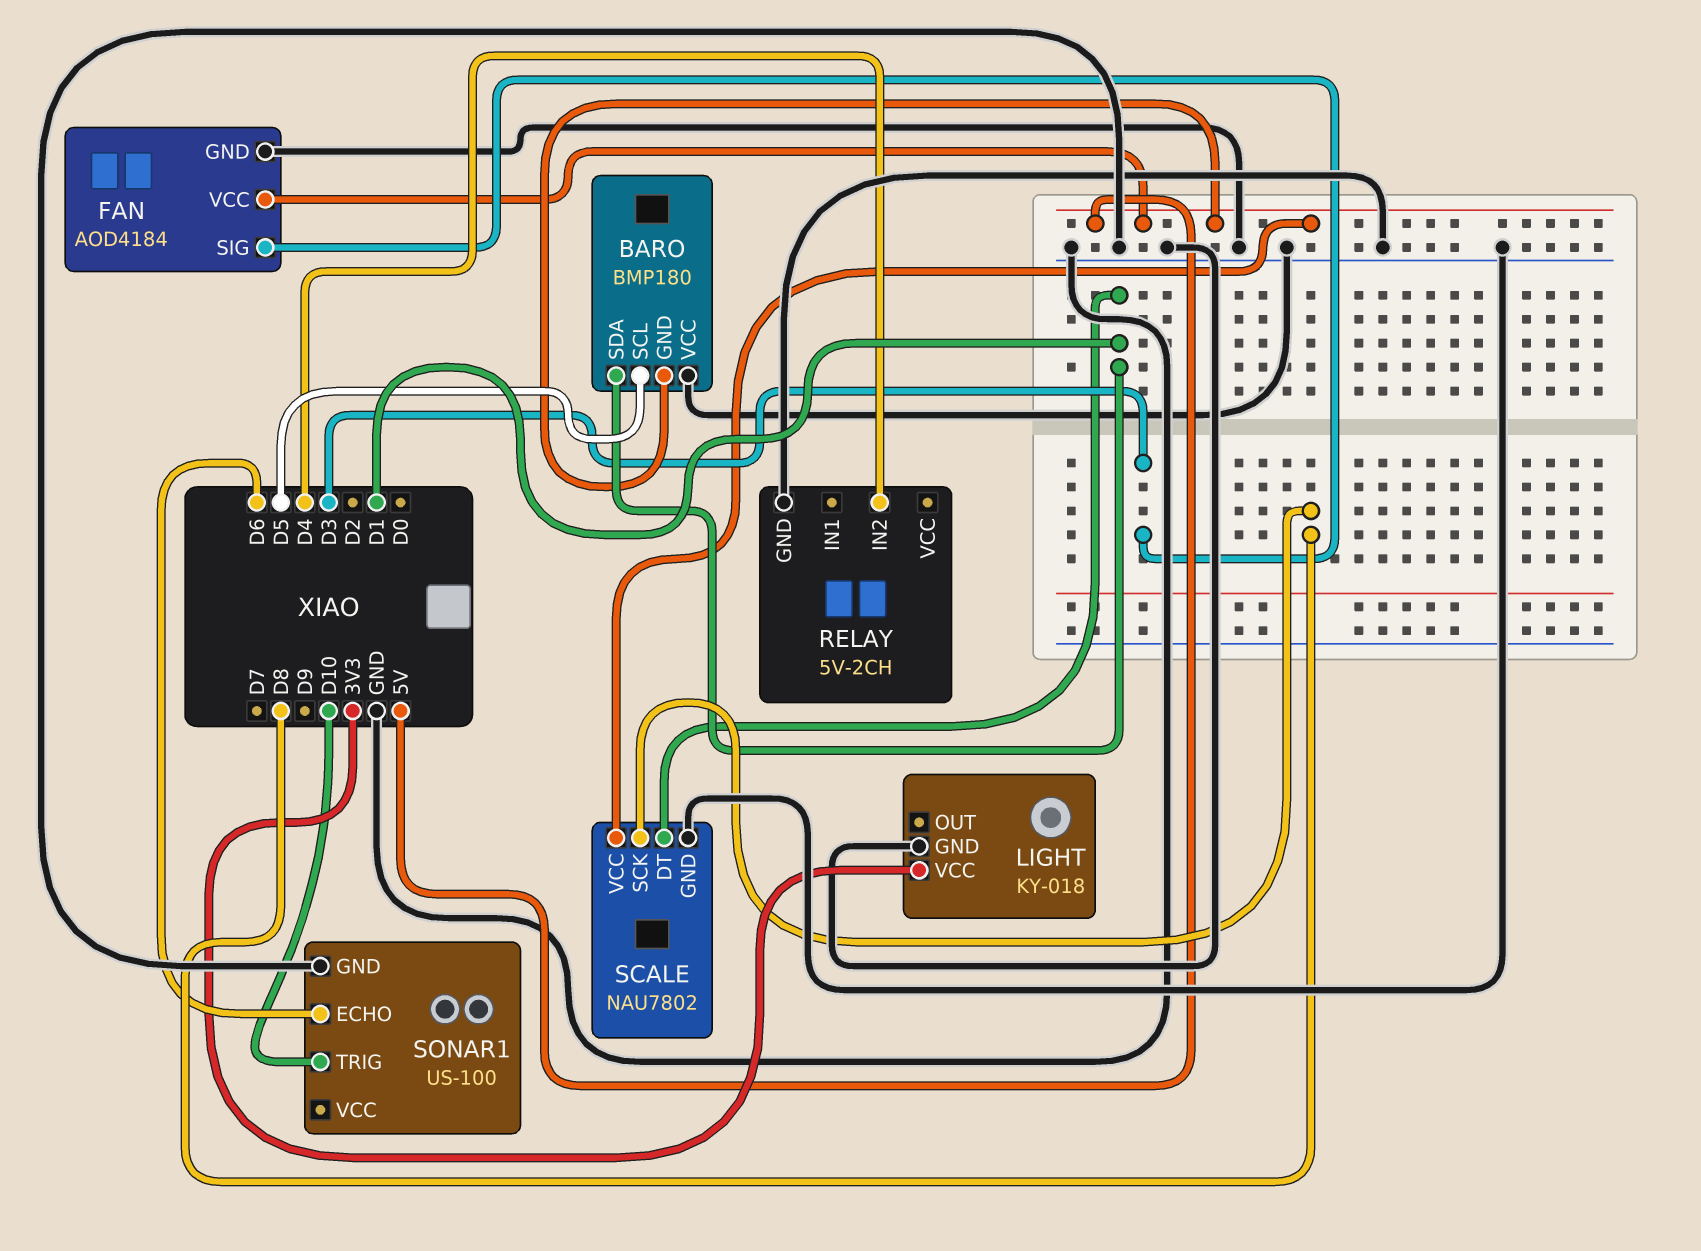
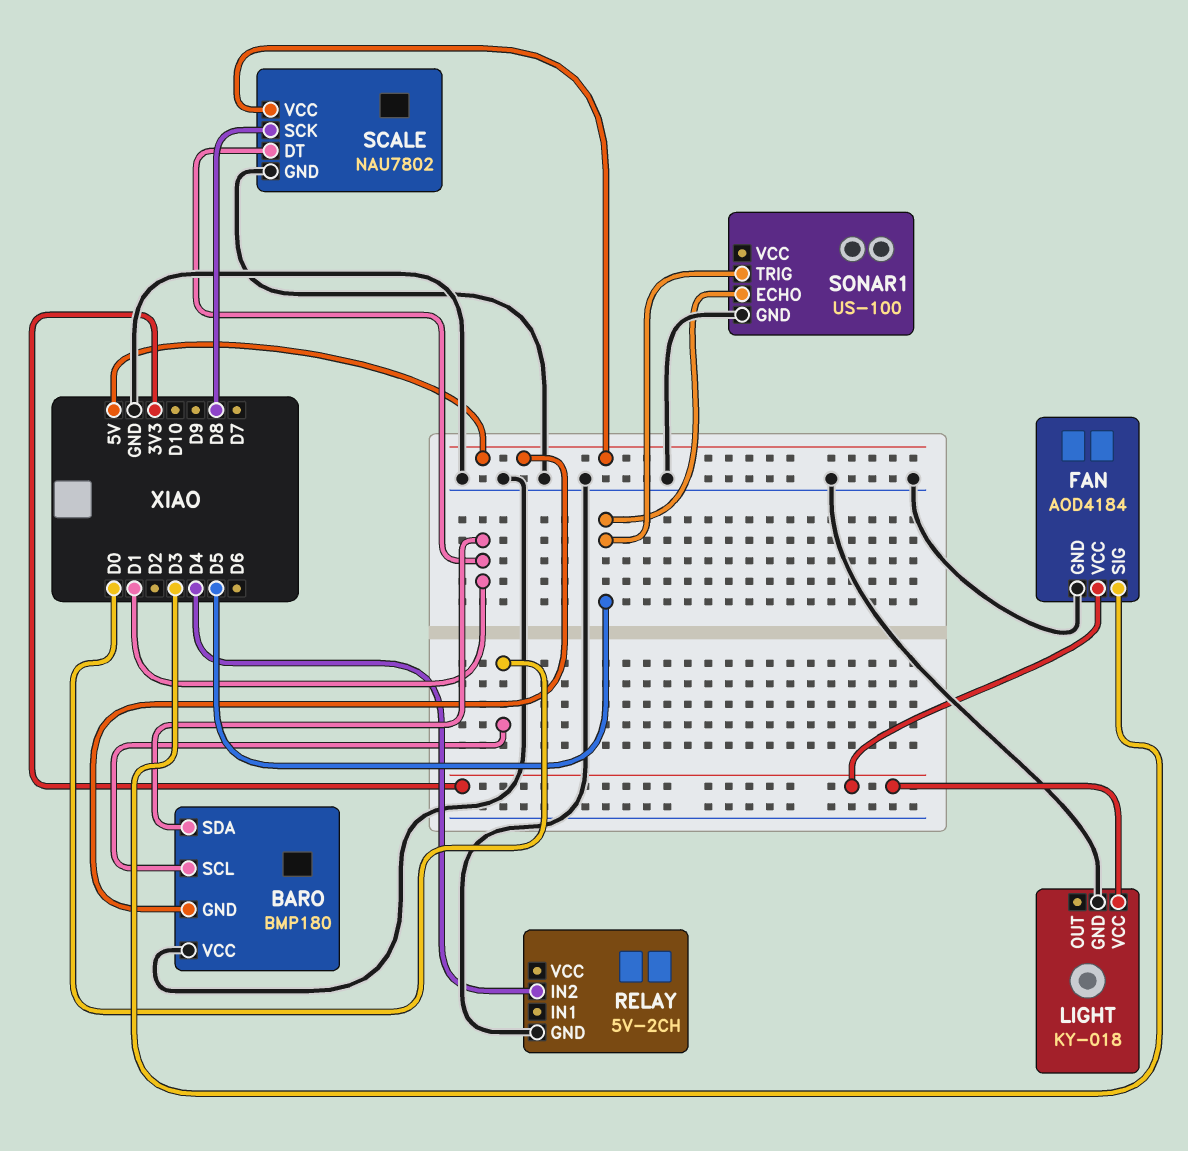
BARO pin SCL: D5 -> D0
FAN pin VCC: 5V -> 3V3
SONAR1 pin ECHO: D6 -> D5
SONAR1 pin TRIG: D10 -> D5

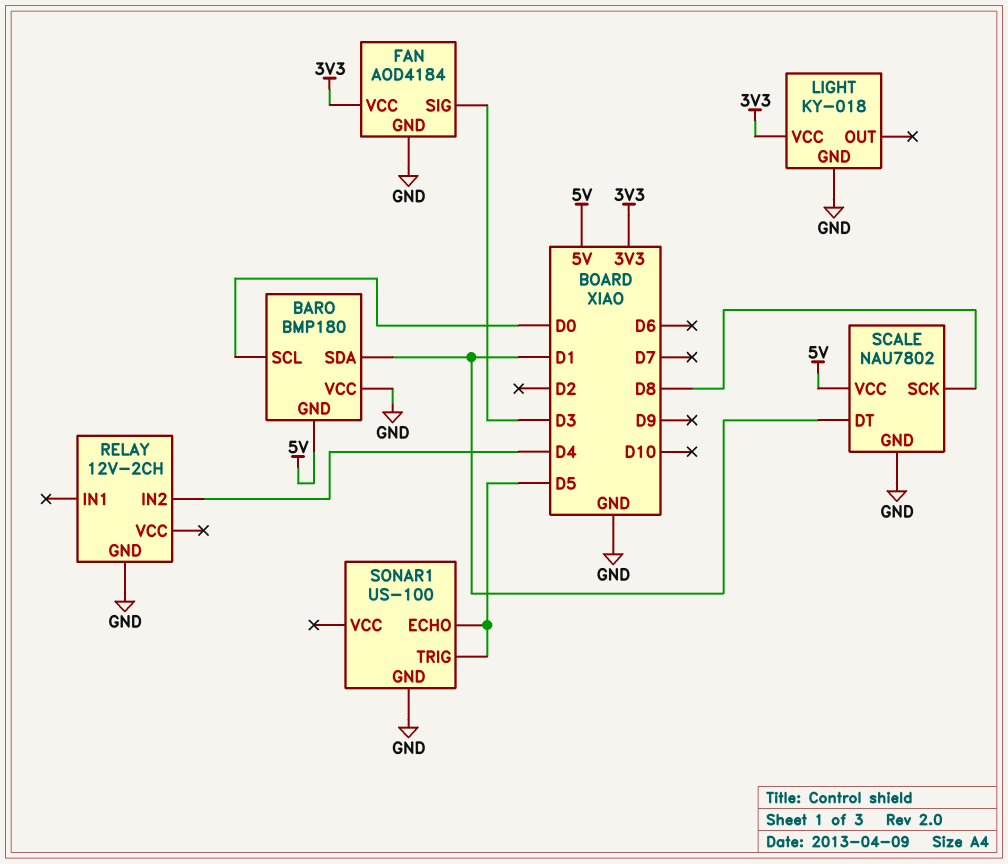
RELAY: 5V-2CH -> 12V-2CH

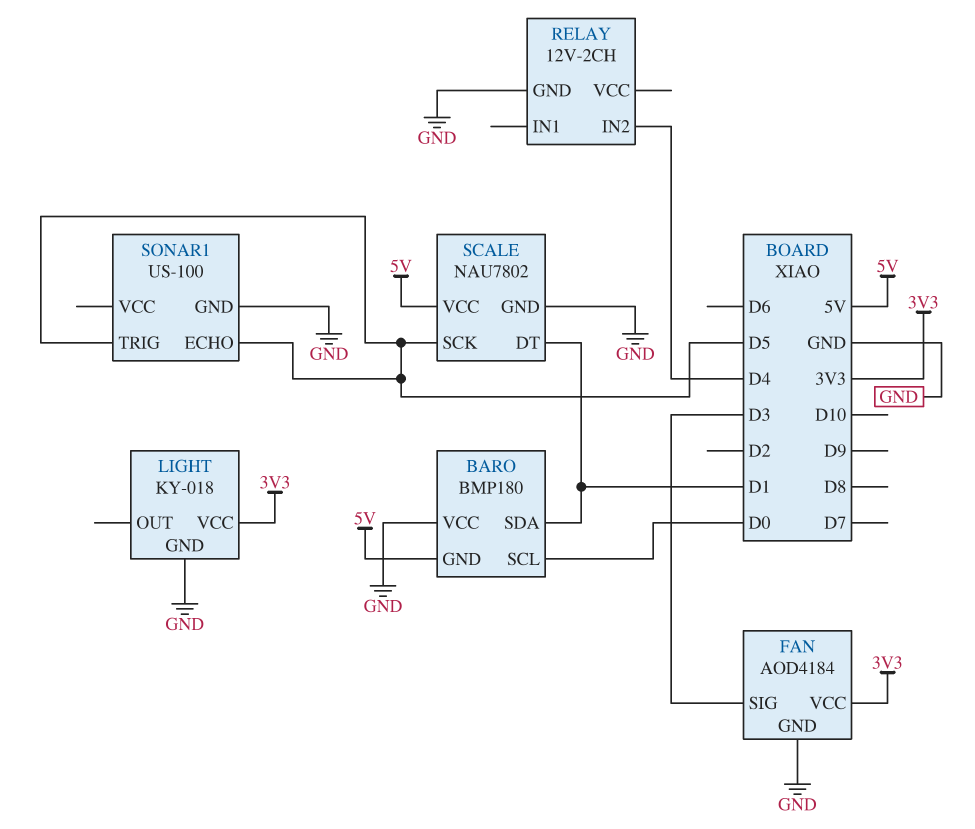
SCALE pin SCK: D8 -> D5

